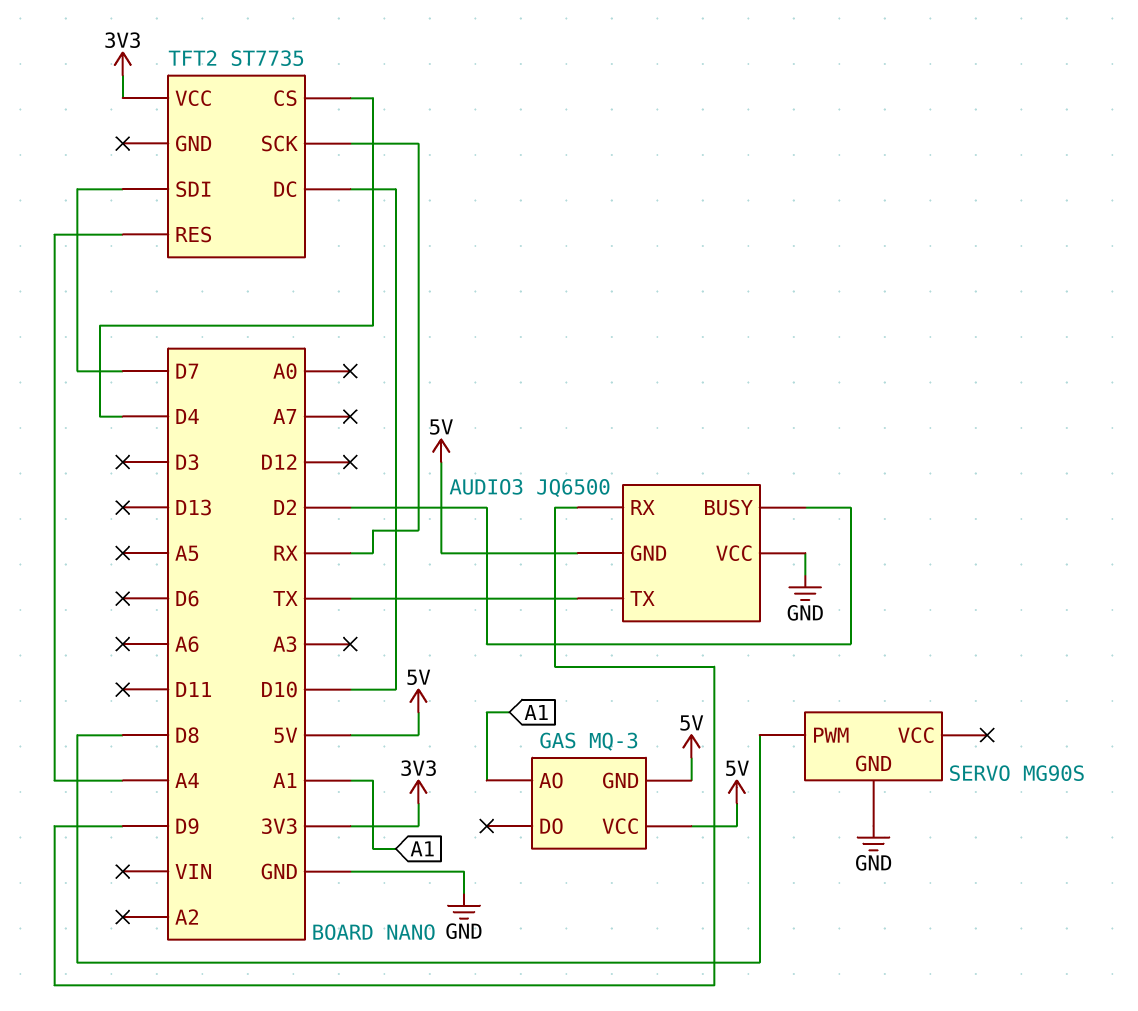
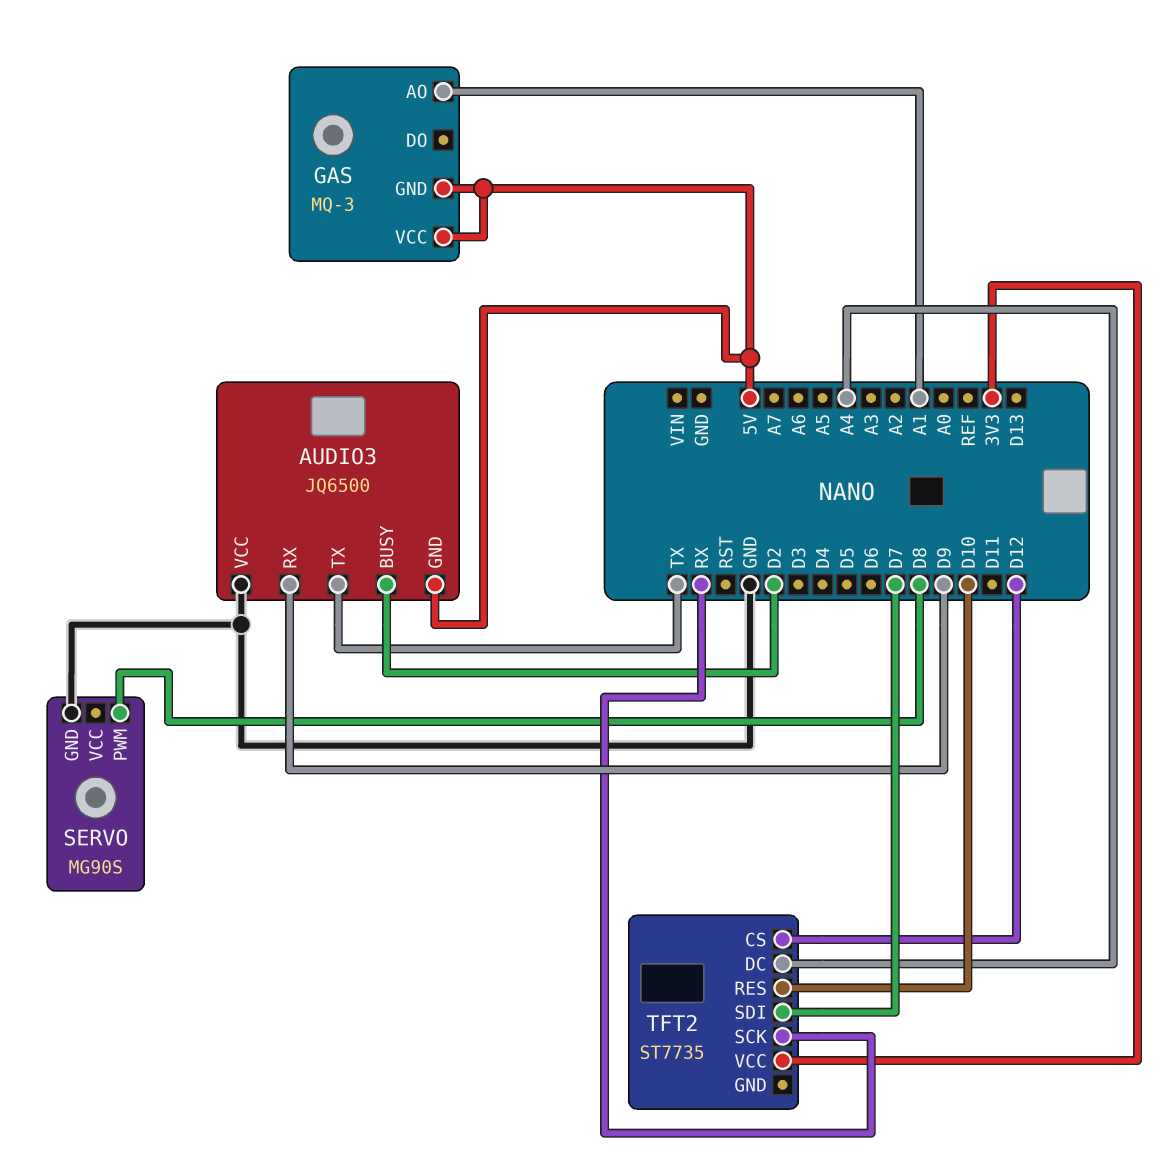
TFT2 pin CS: D4 -> D12
TFT2 pin DC: D10 -> A4
TFT2 pin RES: A4 -> D10

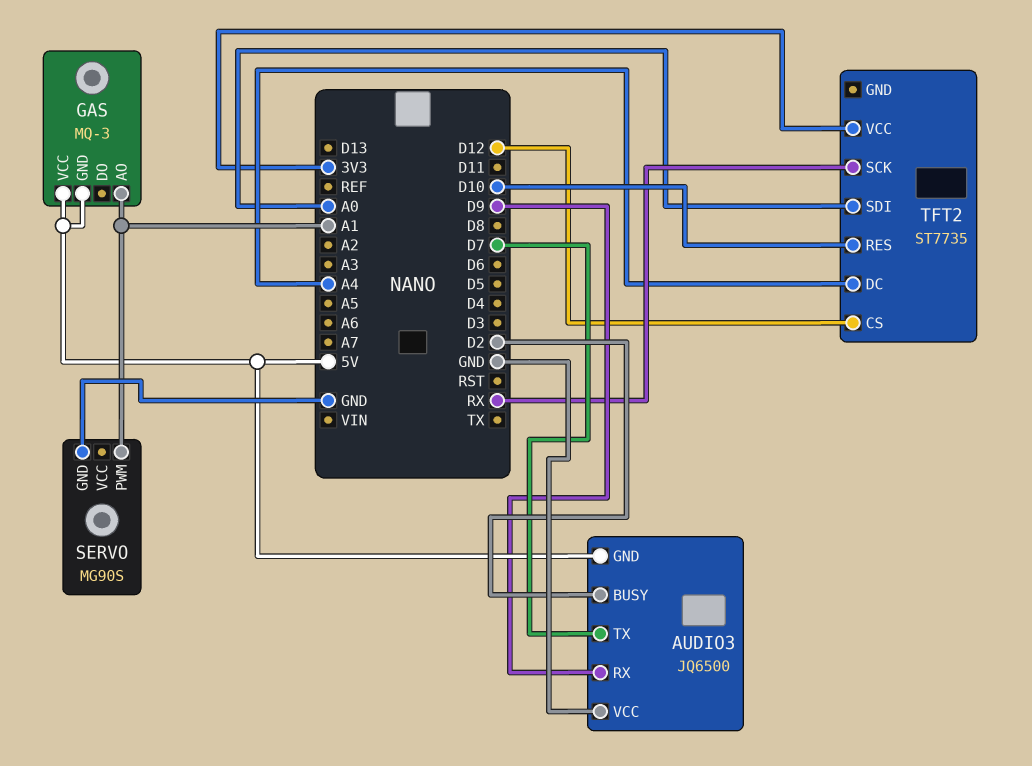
AUDIO3 pin TX: TX -> D7
SERVO pin PWM: D8 -> A1
TFT2 pin SDI: D7 -> A0

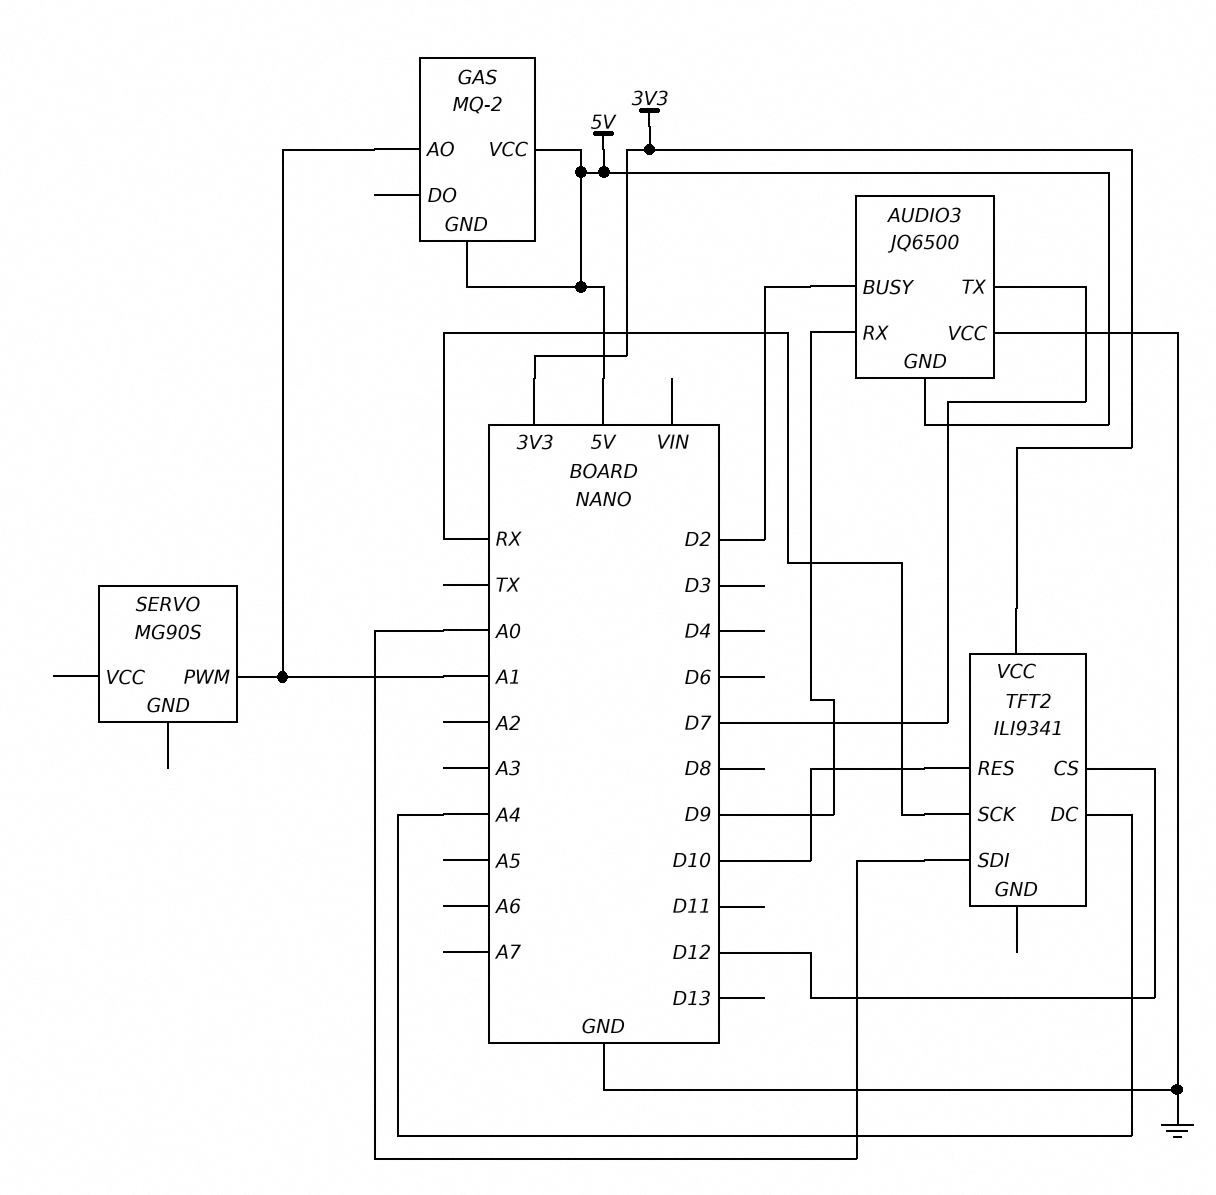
GAS: MQ-3 -> MQ-2
SERVO pin GND: GND -> none
TFT2: ST7735 -> ILI9341

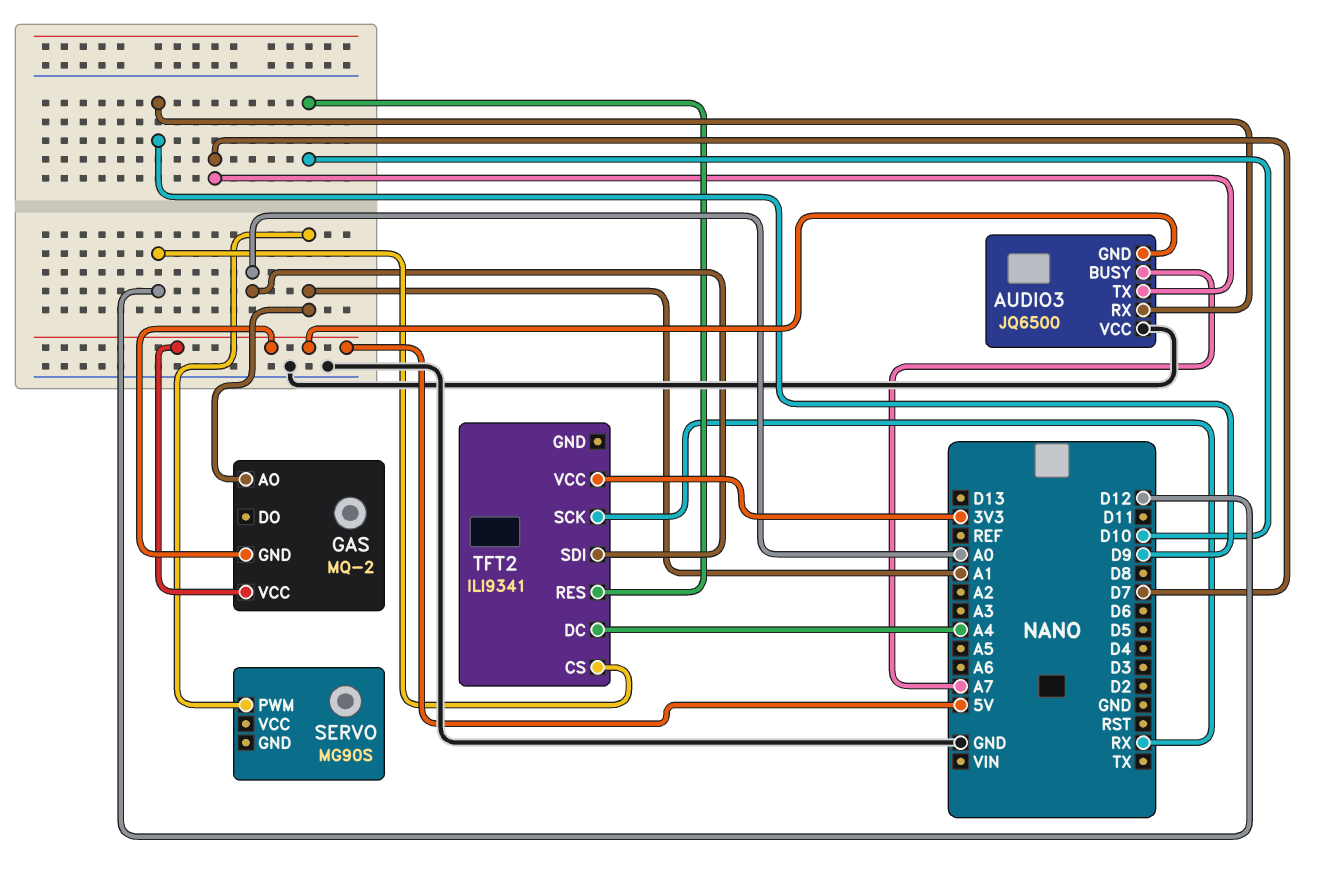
AUDIO3 pin BUSY: D2 -> A7

